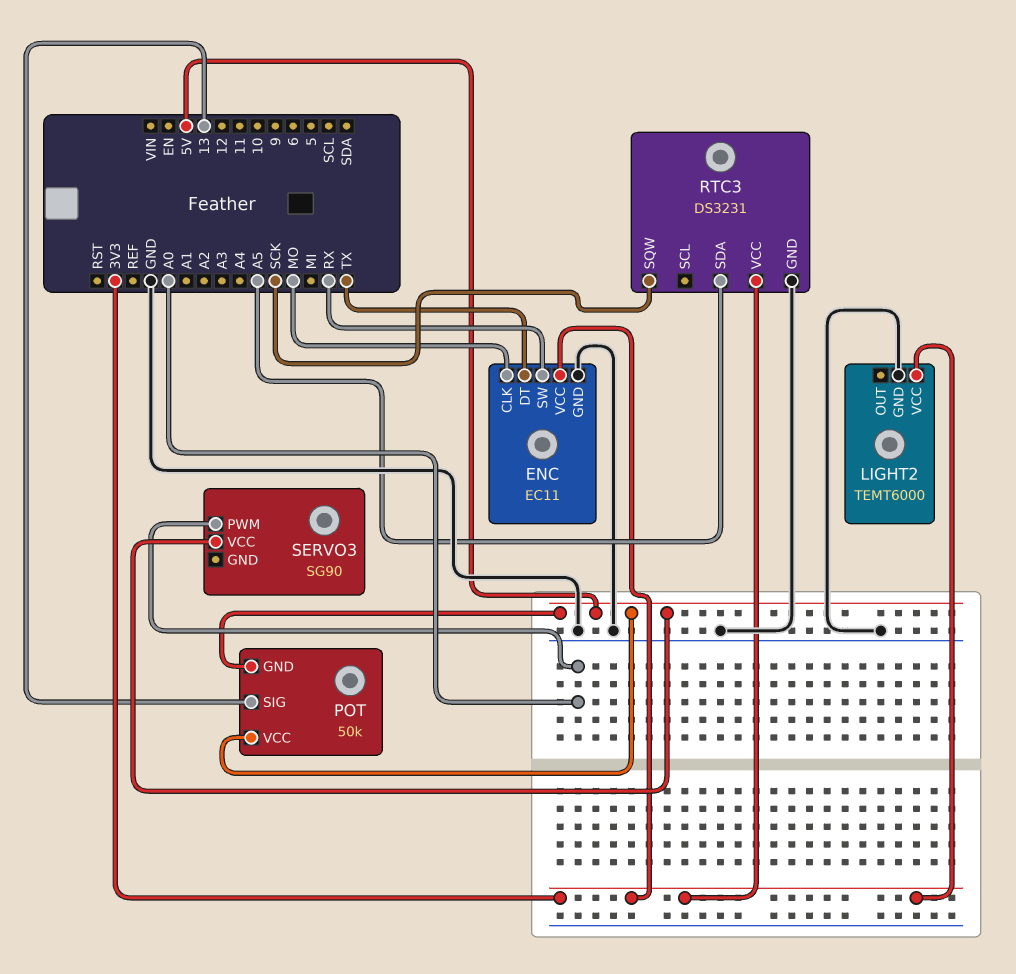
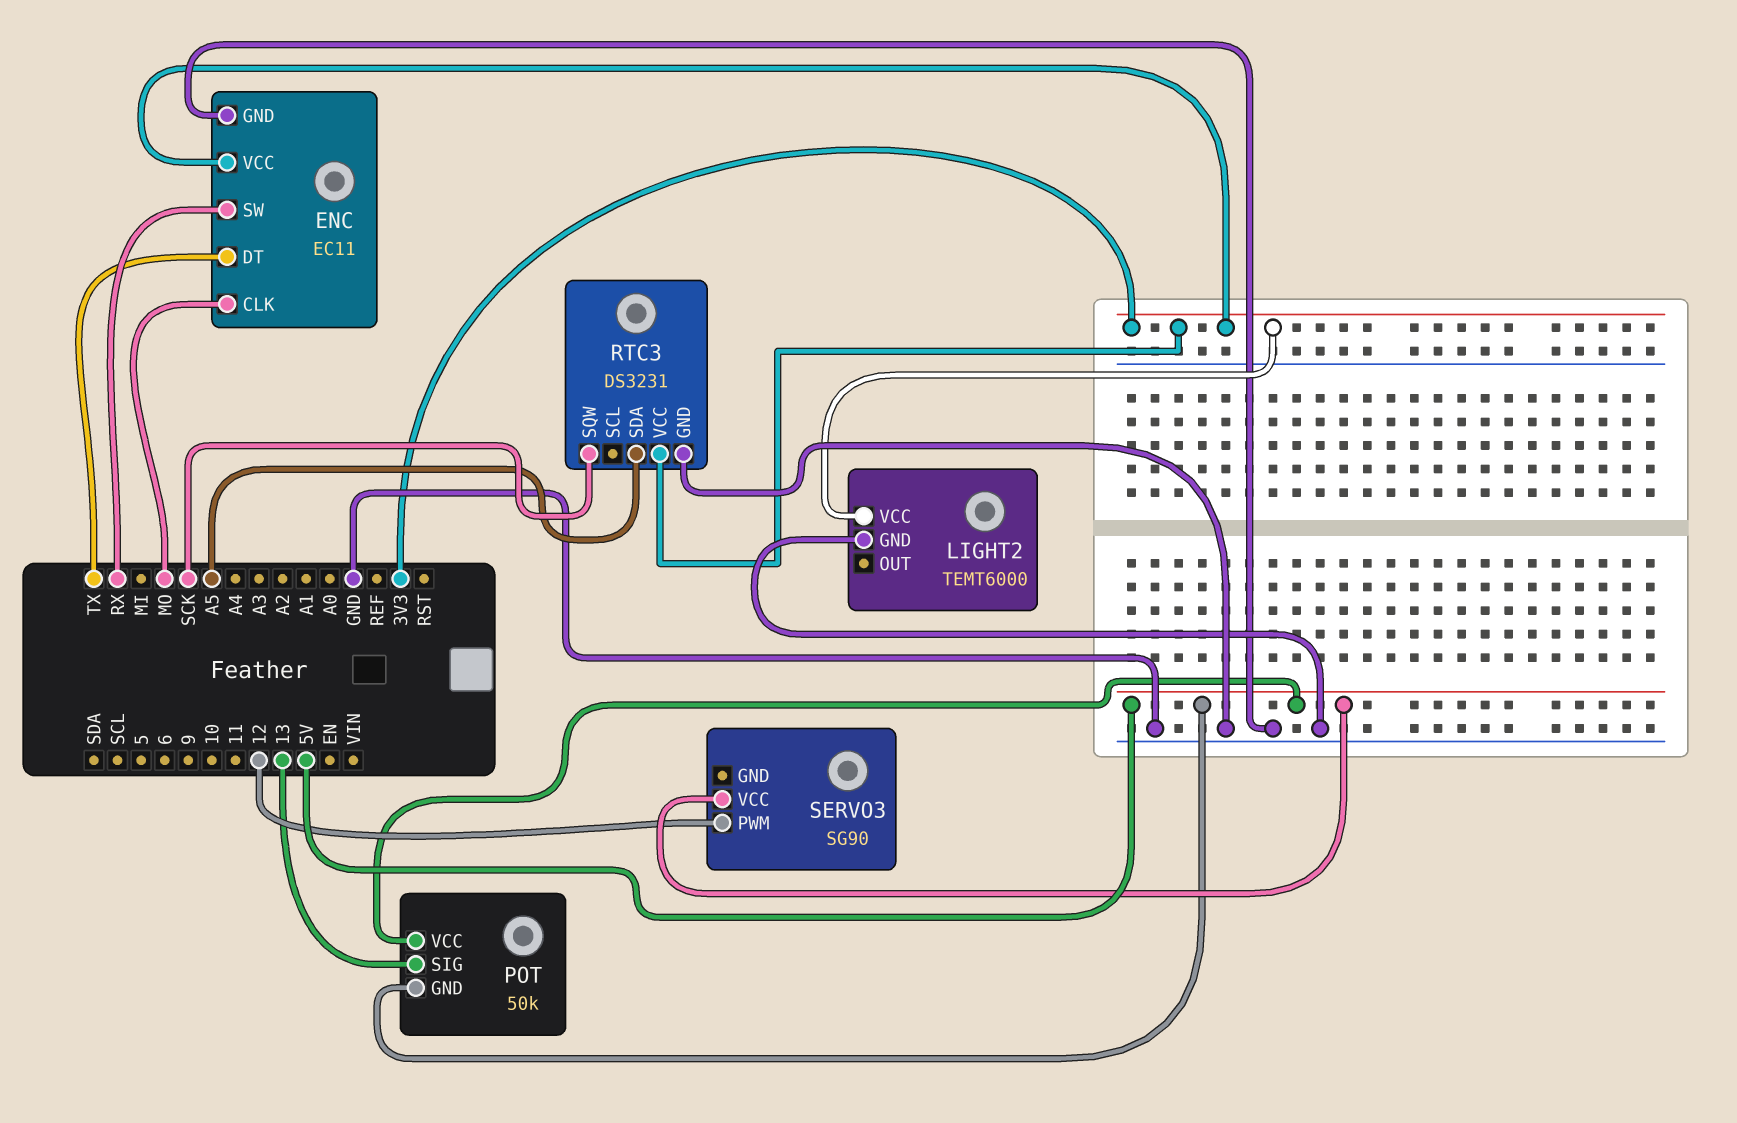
SERVO3 pin PWM: A0 -> 12

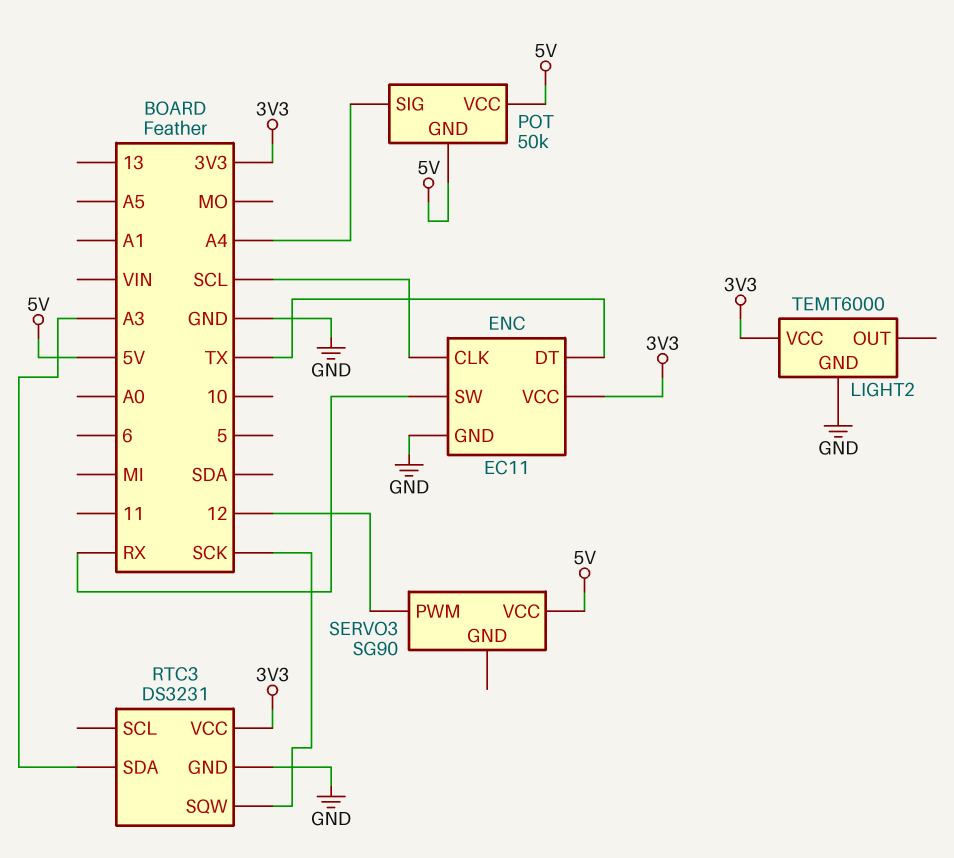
ENC pin CLK: MO -> SCL
POT pin SIG: 13 -> A4
RTC3 pin SDA: A5 -> A3

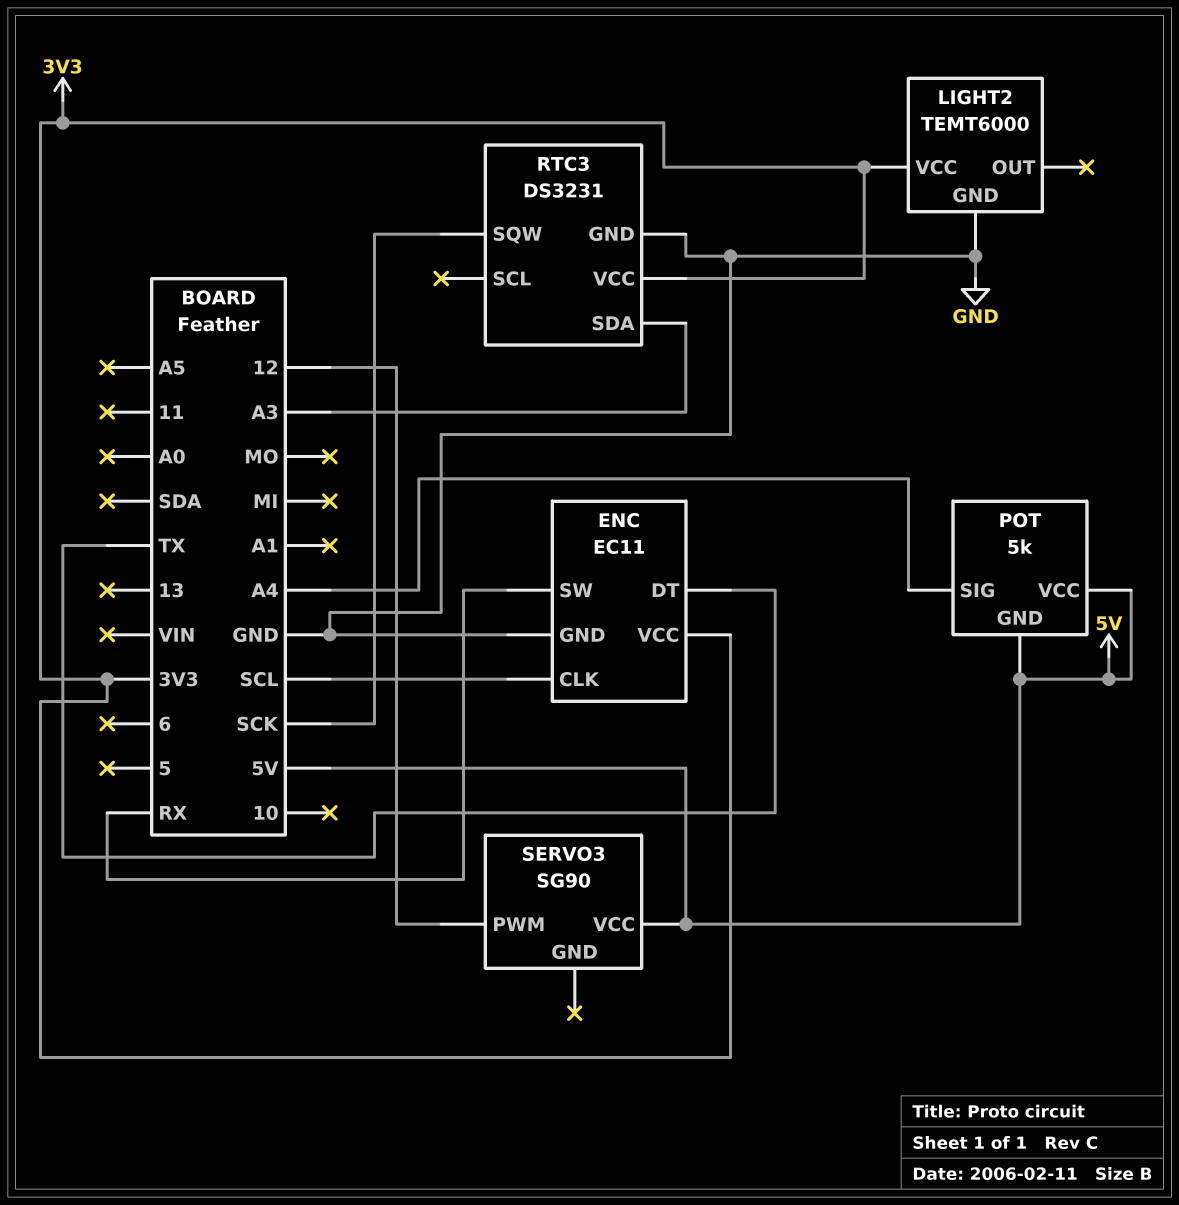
POT: 50k -> 5k

